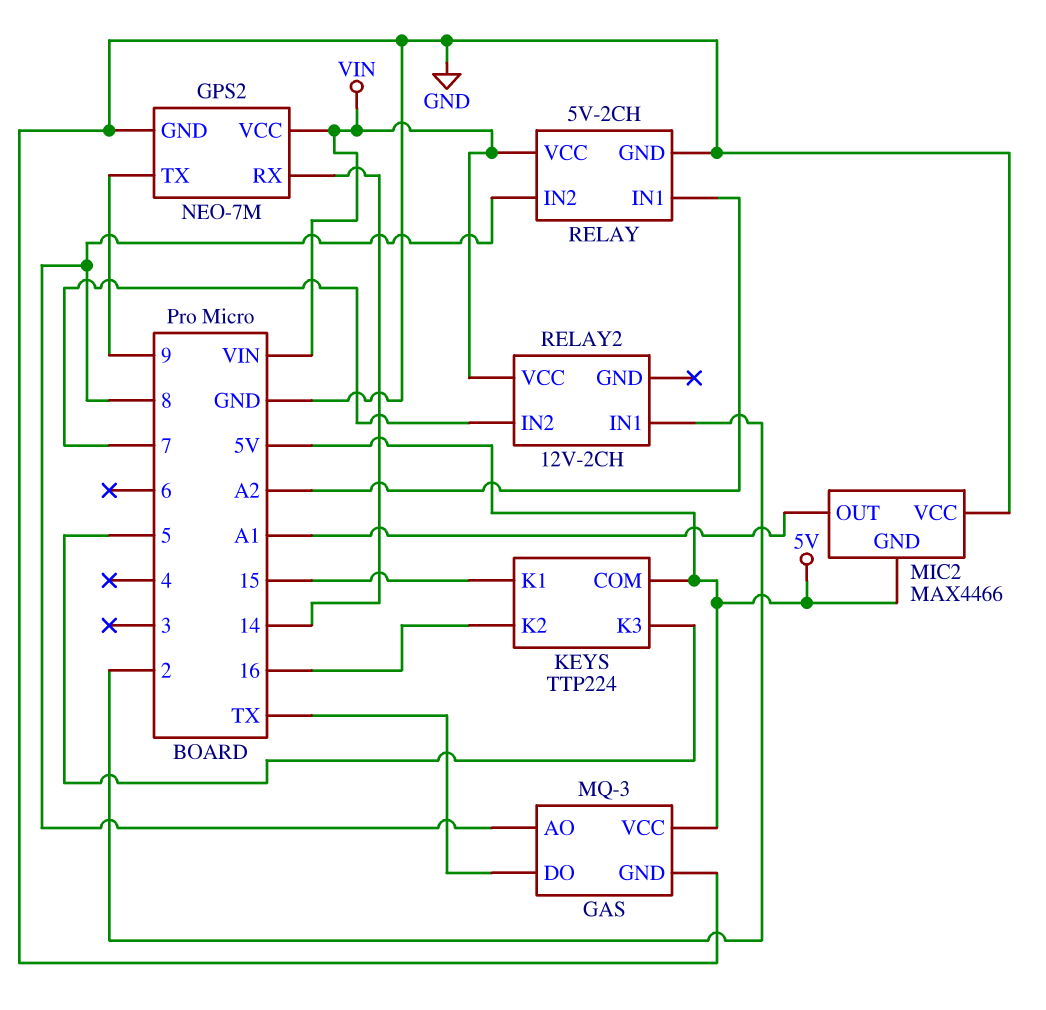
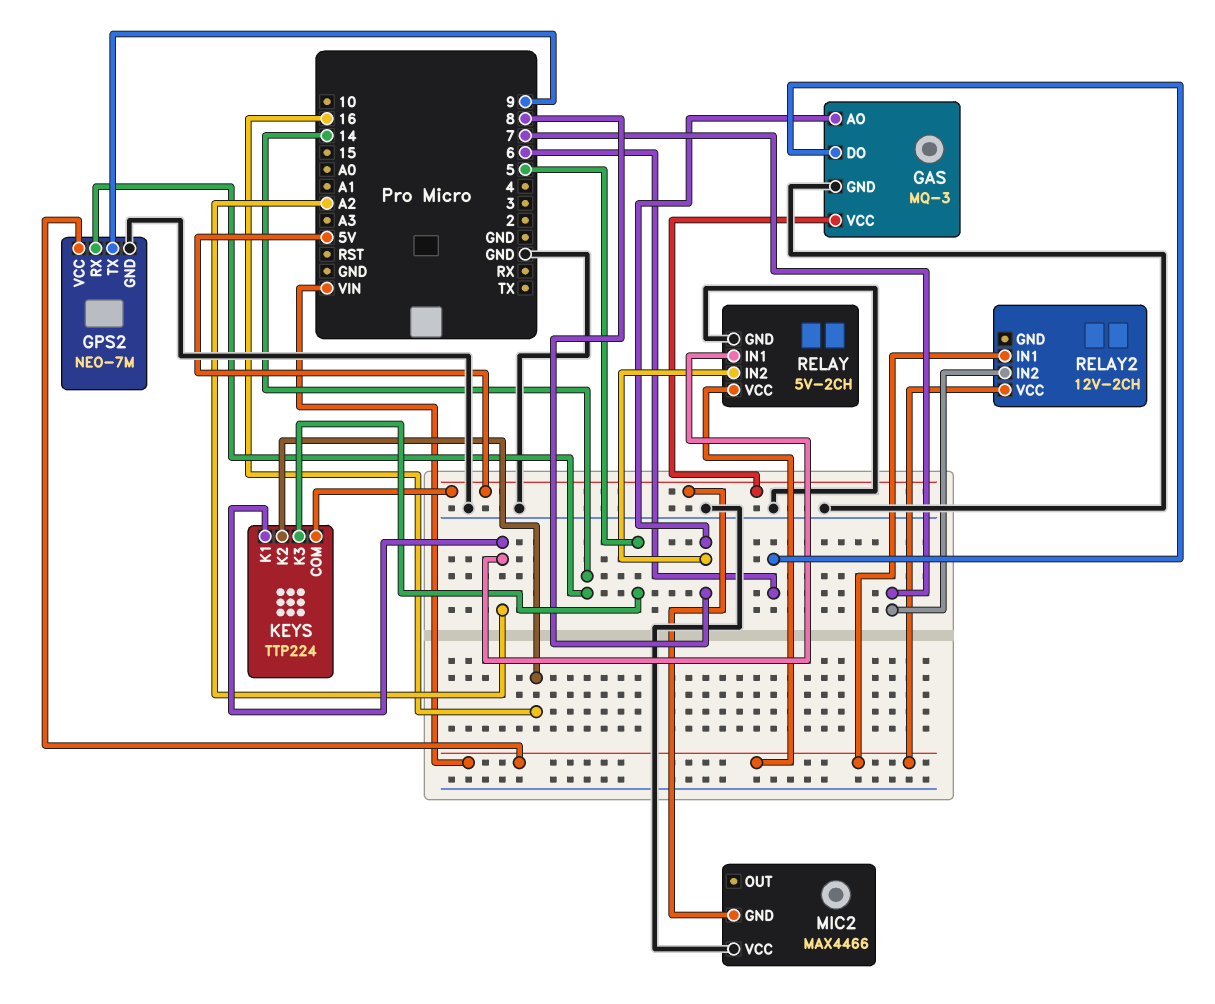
GAS pin DO: TX -> 6
KEYS pin K1: 15 -> A2
MIC2 pin OUT: A1 -> none
RELAY2 pin IN1: 2 -> VIN

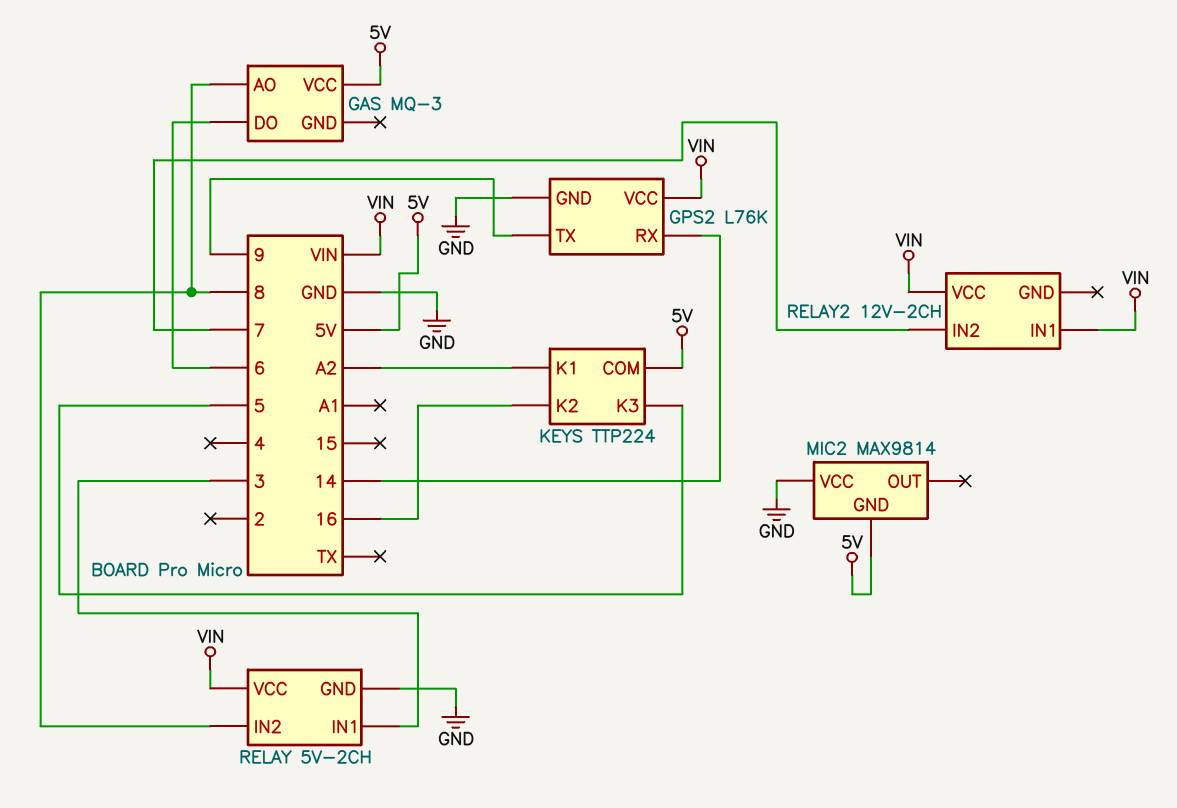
GAS pin GND: GND -> none
GPS2: NEO-7M -> L76K
MIC2: MAX4466 -> MAX9814
RELAY pin IN1: A2 -> 3

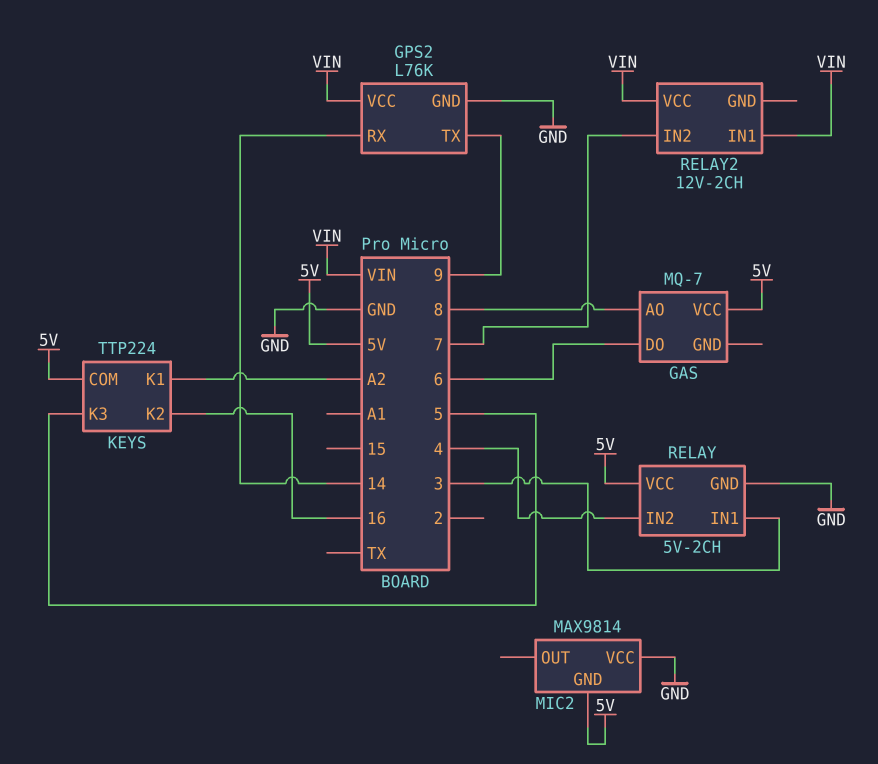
GAS: MQ-3 -> MQ-7
RELAY pin IN2: 8 -> 4
RELAY pin VCC: VIN -> 5V

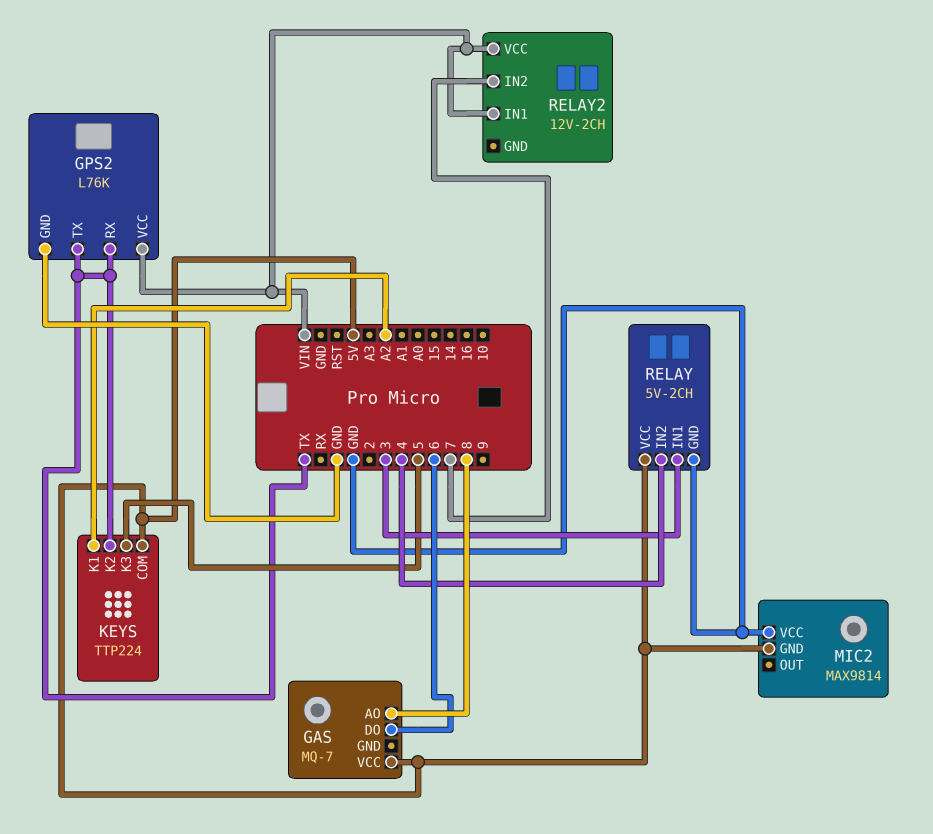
GPS2 pin RX: 14 -> TX
GPS2 pin TX: 9 -> TX
KEYS pin K2: 16 -> TX

